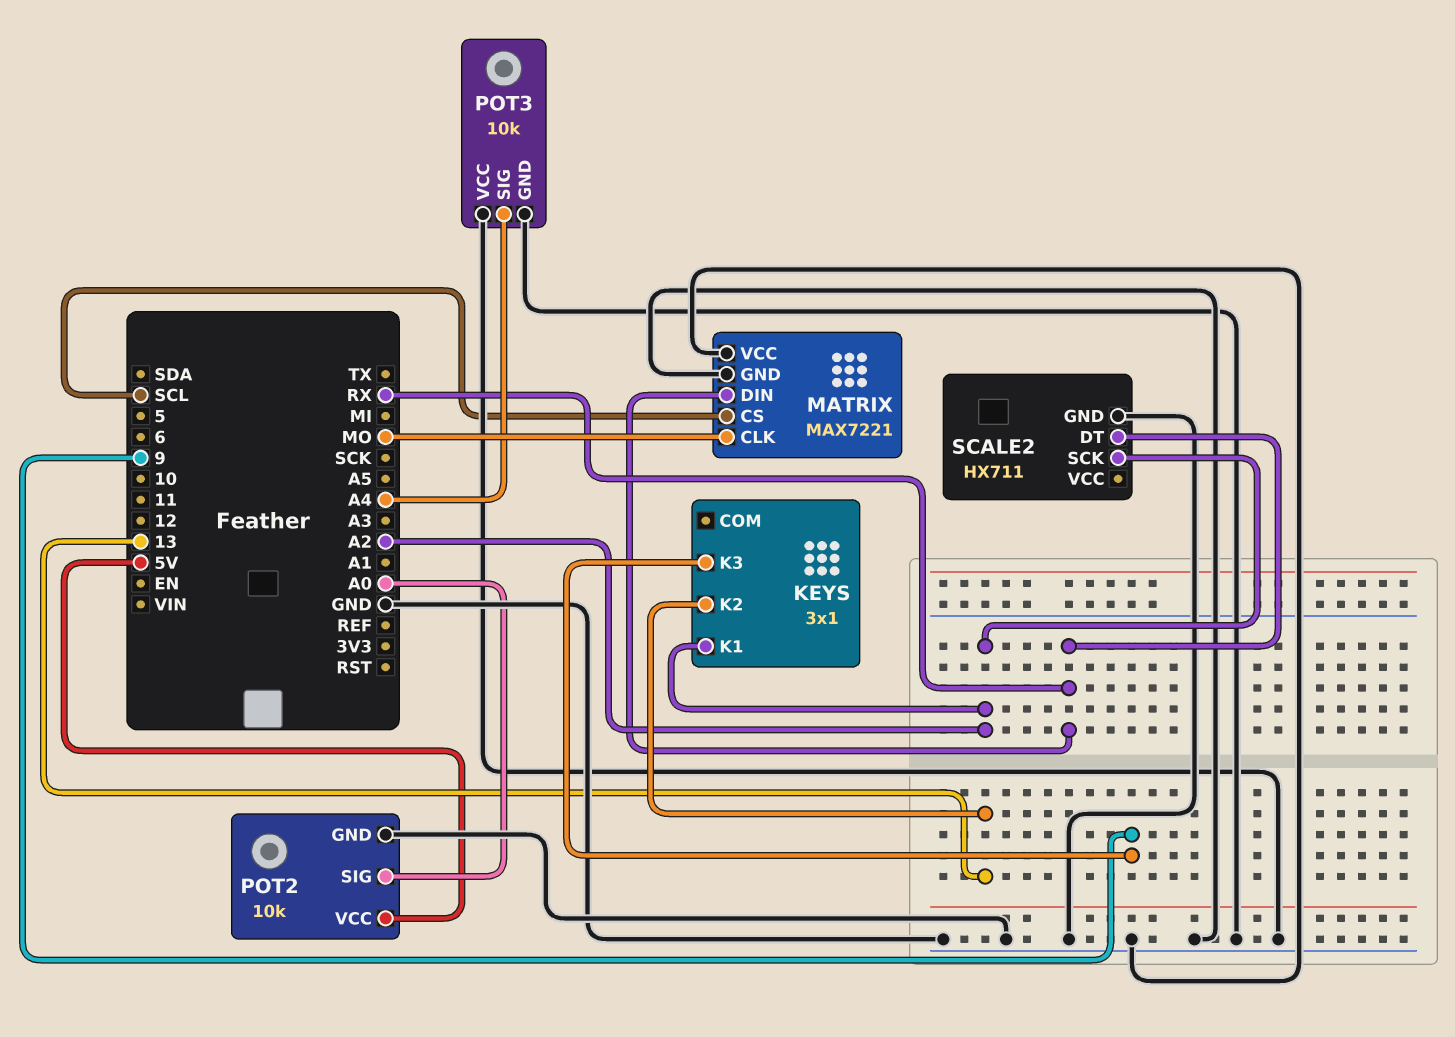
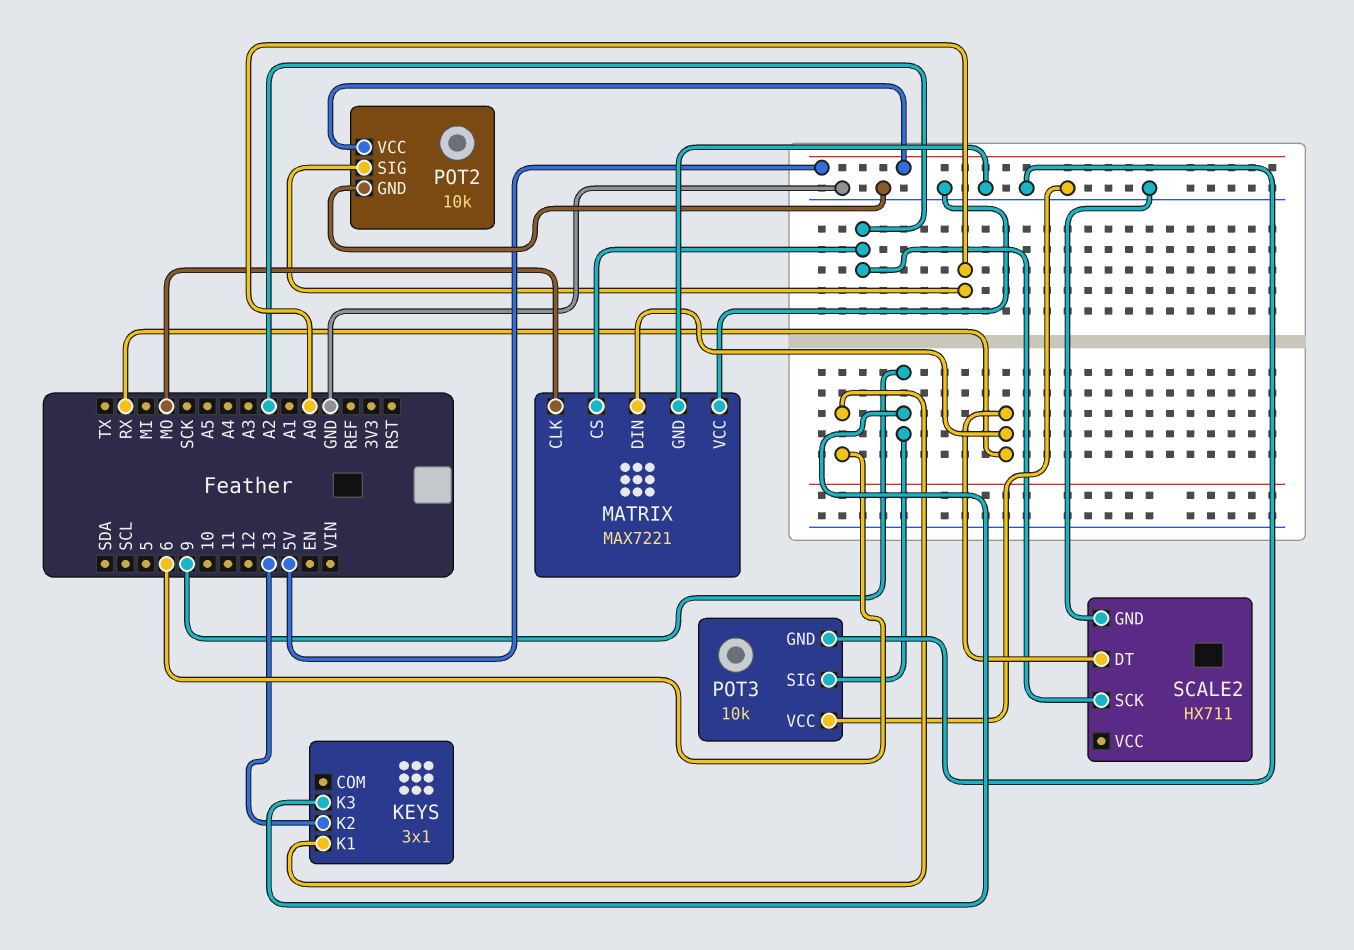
KEYS pin K1: A2 -> 6
MATRIX pin CS: SCL -> A2
POT3 pin SIG: A4 -> 9

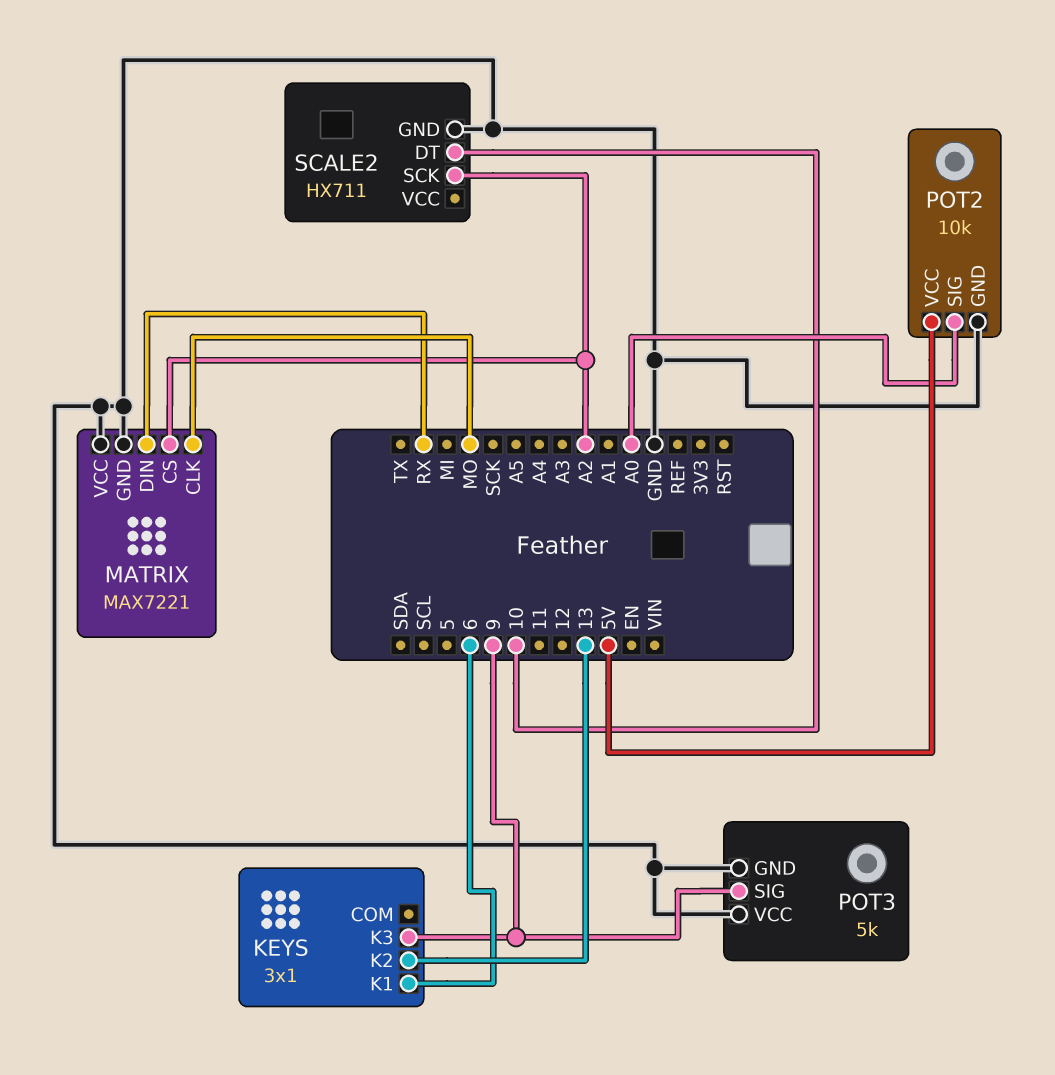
POT3: 10k -> 5k
SCALE2 pin DT: RX -> 10

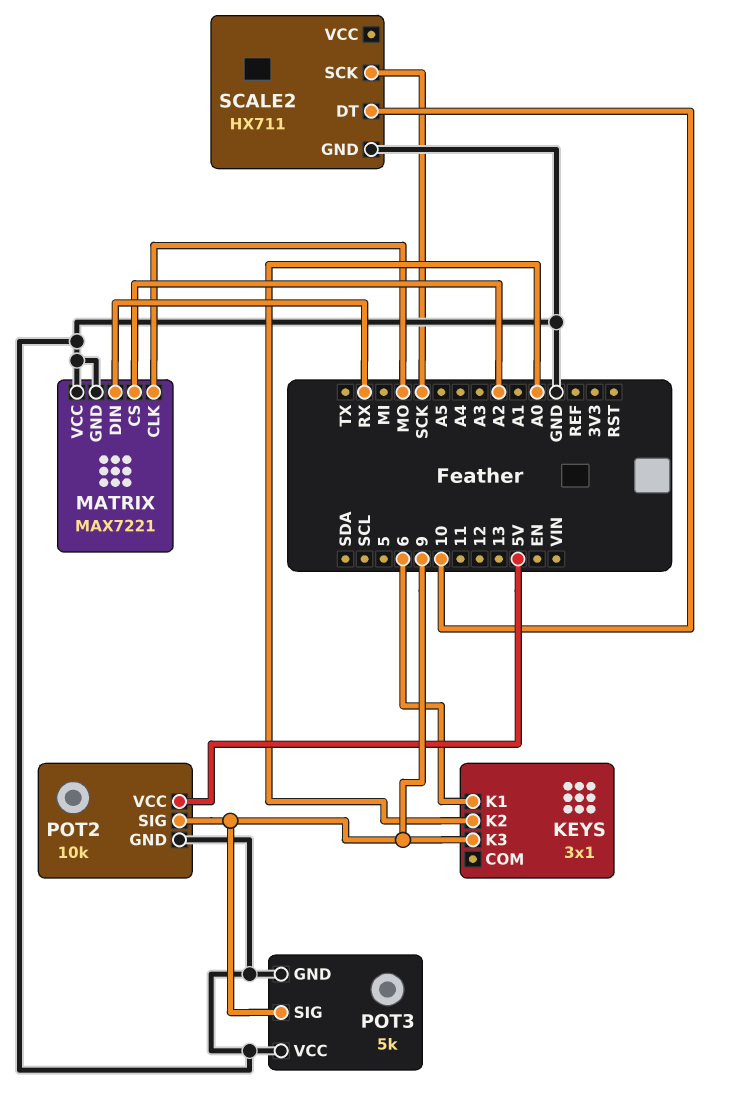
KEYS pin K2: 13 -> A0
POT2 pin SIG: A0 -> 9
SCALE2 pin SCK: A2 -> SCK

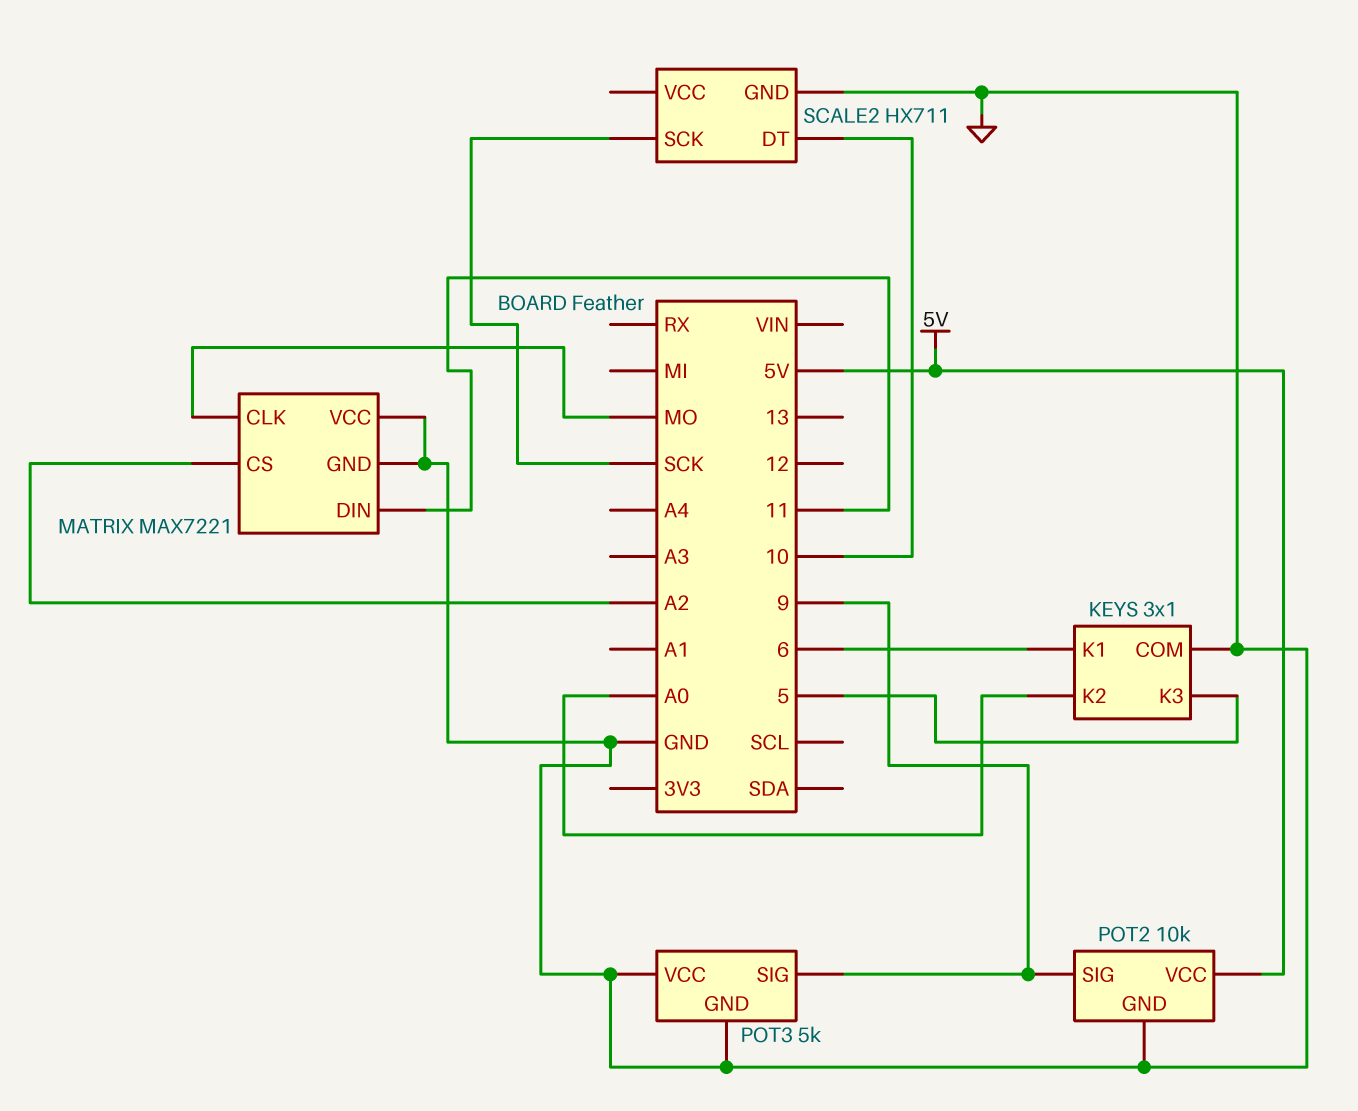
KEYS pin COM: none -> GND
KEYS pin K3: 9 -> 5
MATRIX pin DIN: RX -> 11

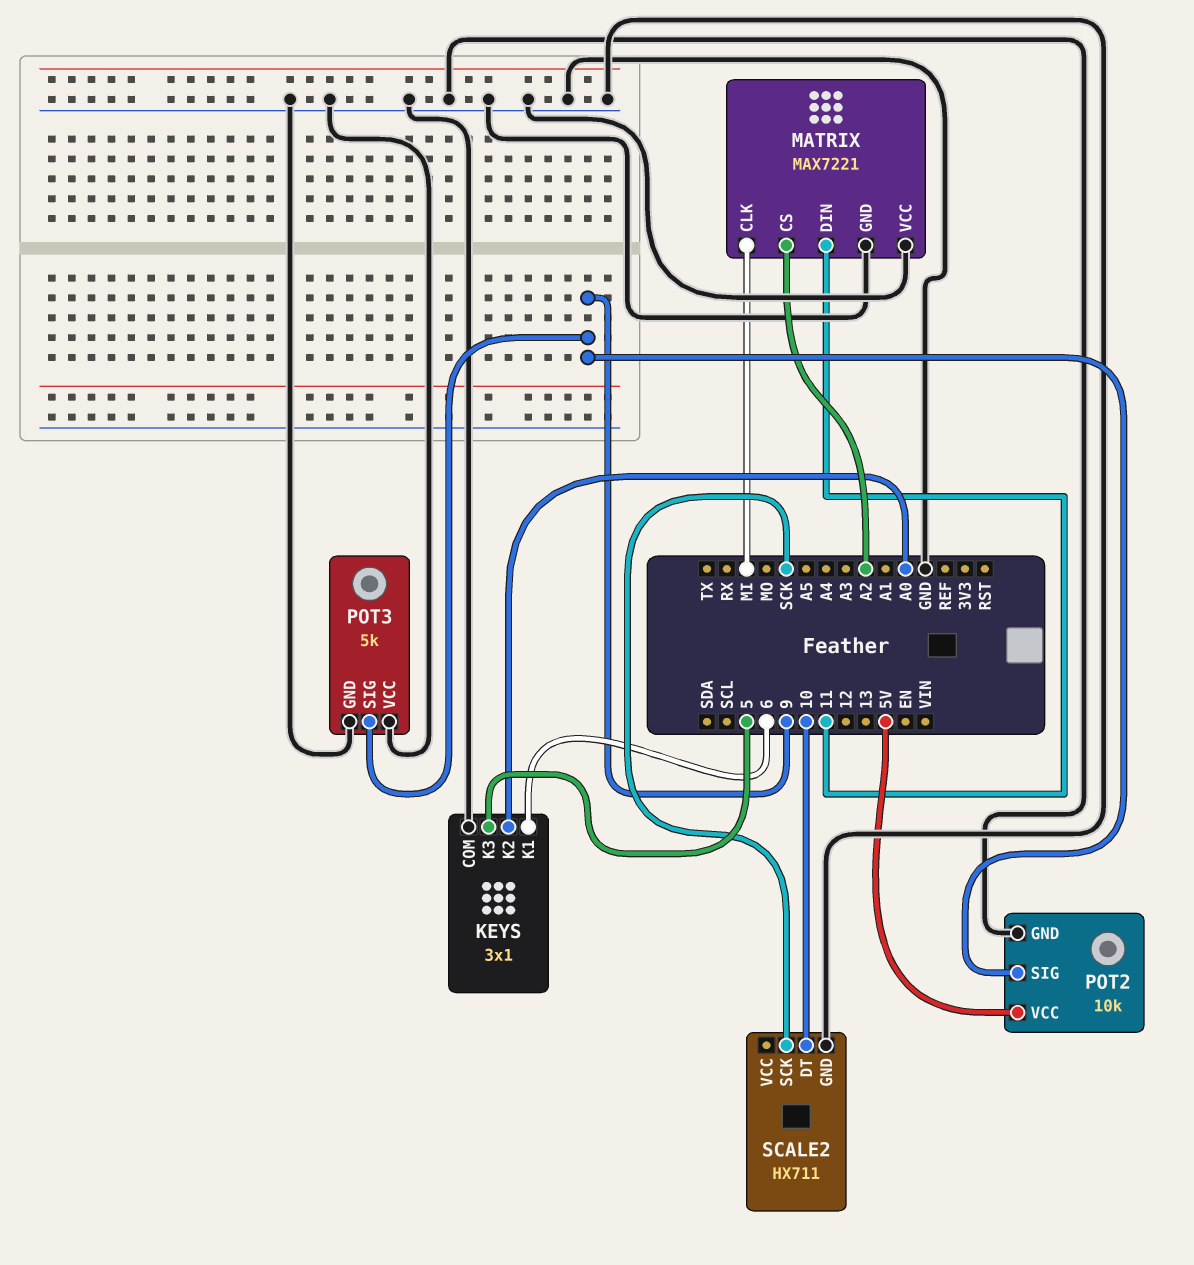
MATRIX pin CLK: MO -> MI

